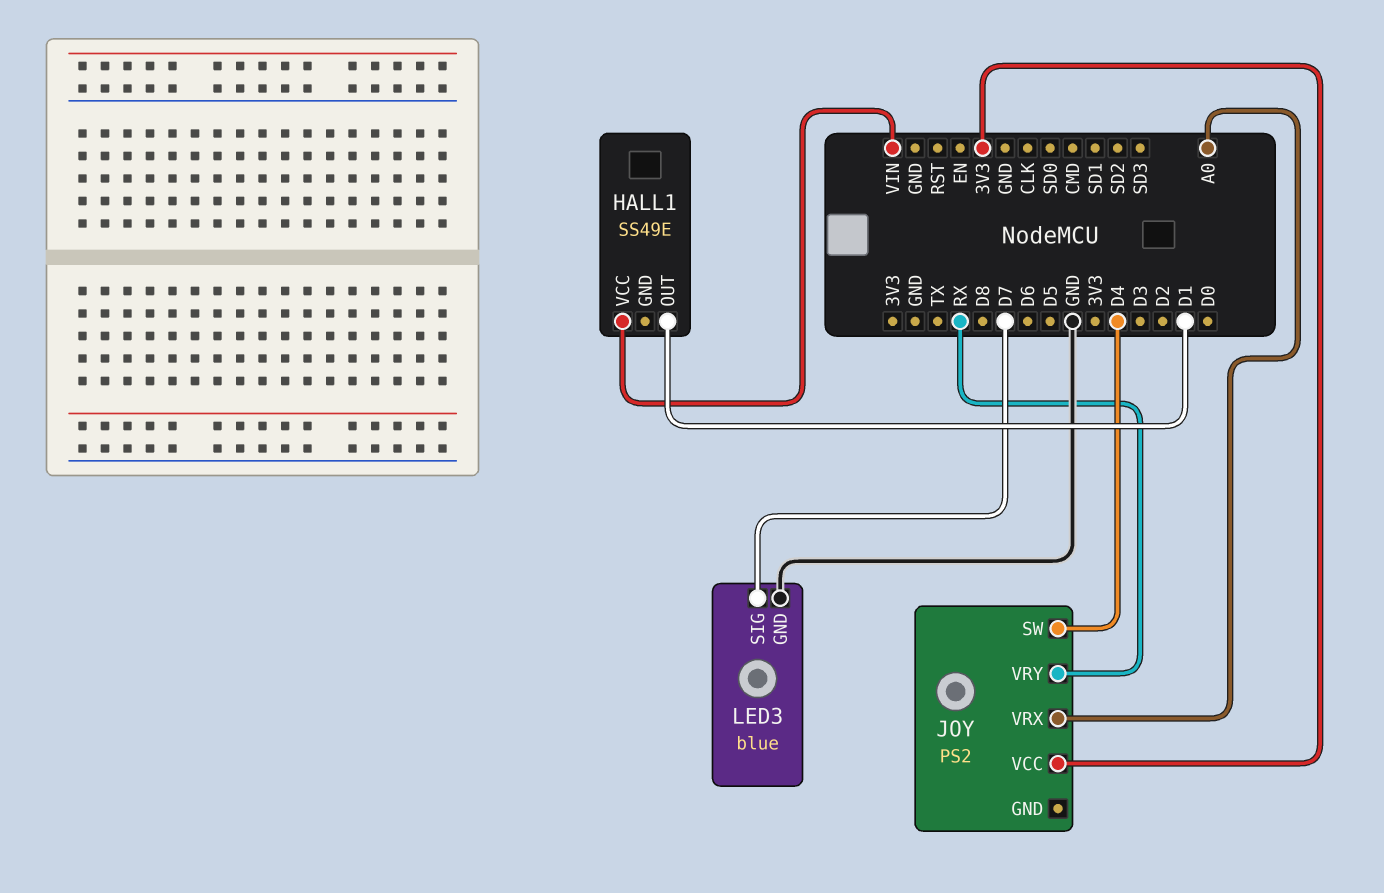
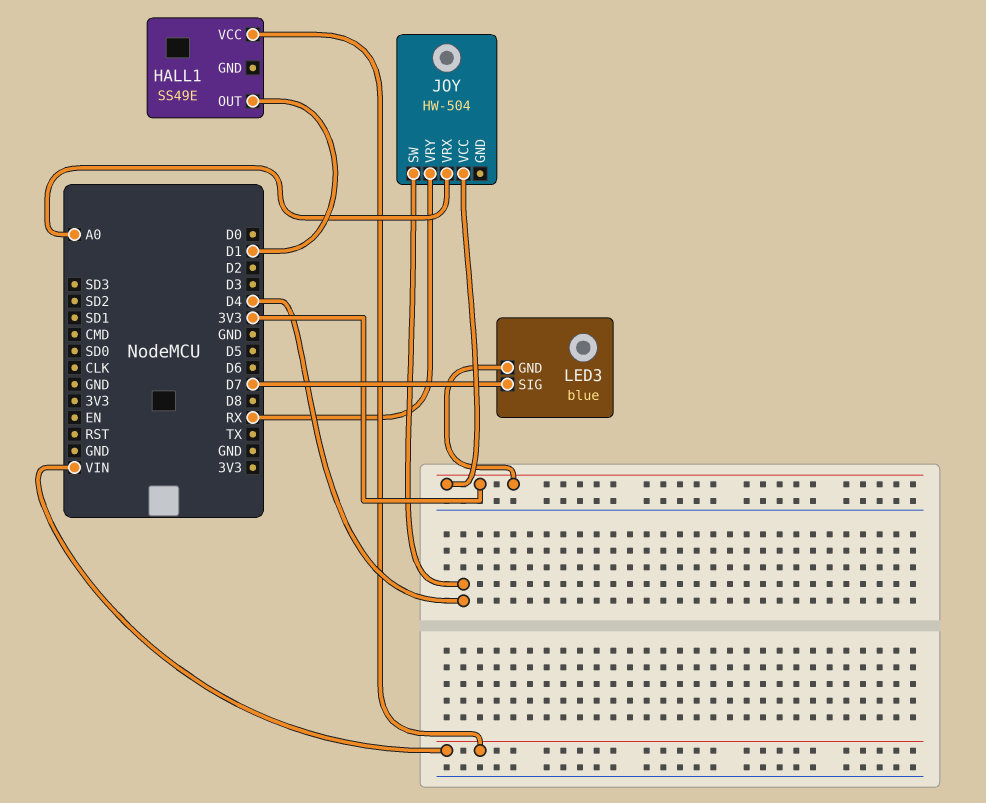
JOY: PS2 -> HW-504
LED3 pin GND: GND -> 3V3

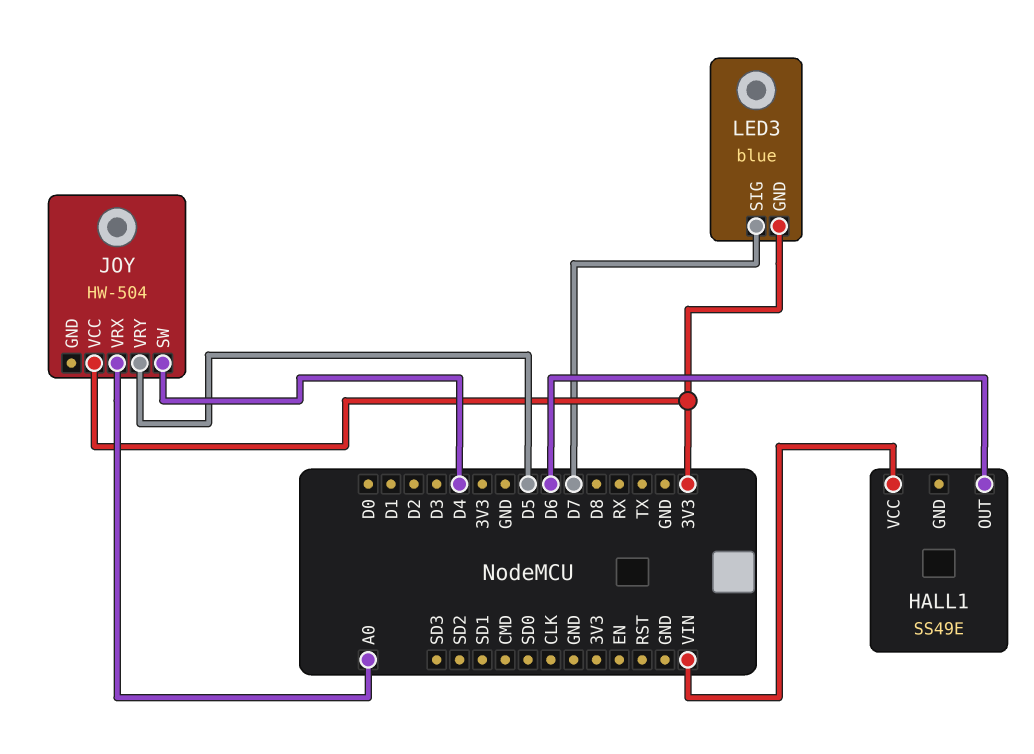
HALL1 pin OUT: D1 -> D6
JOY pin VRY: RX -> D5

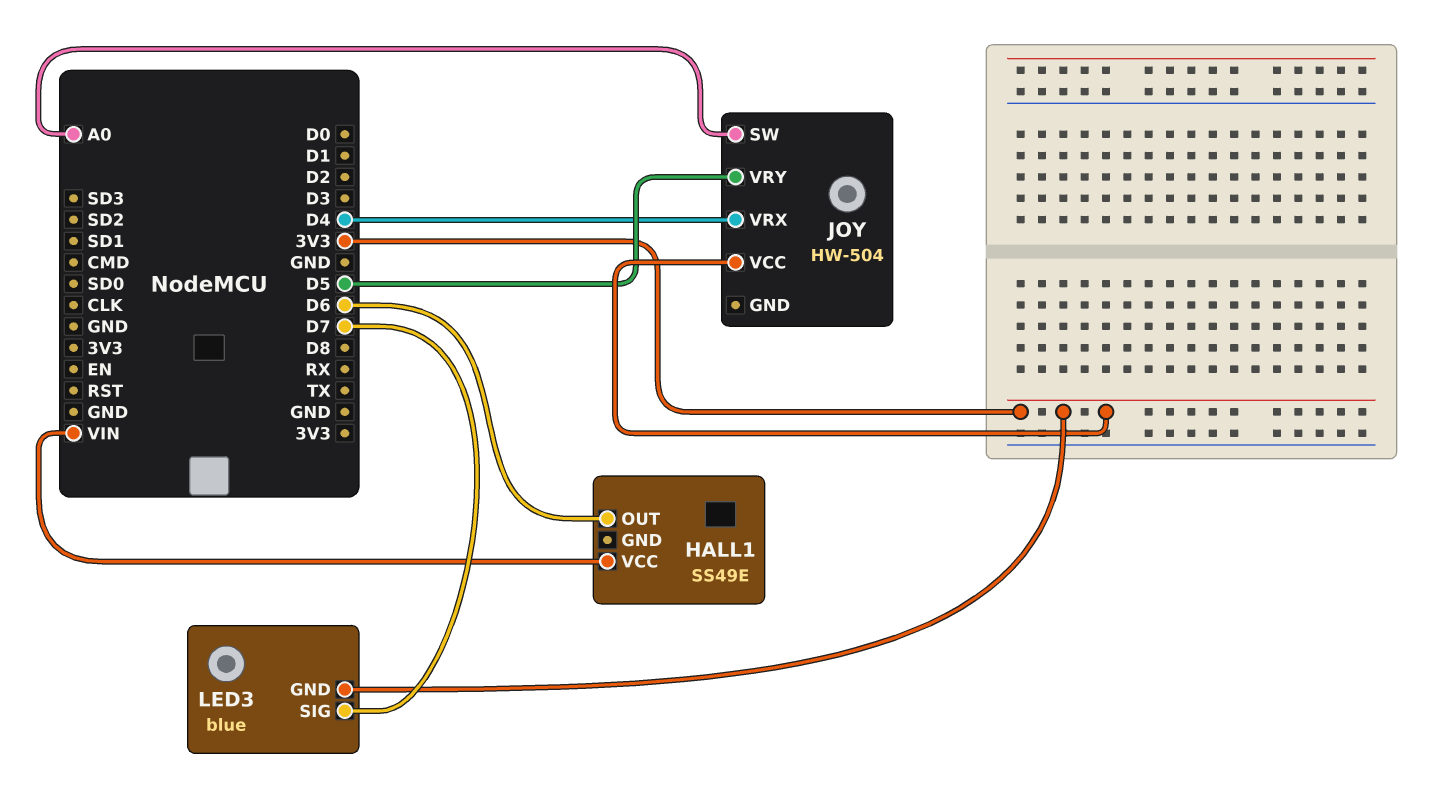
JOY pin SW: D4 -> A0
JOY pin VRX: A0 -> D4

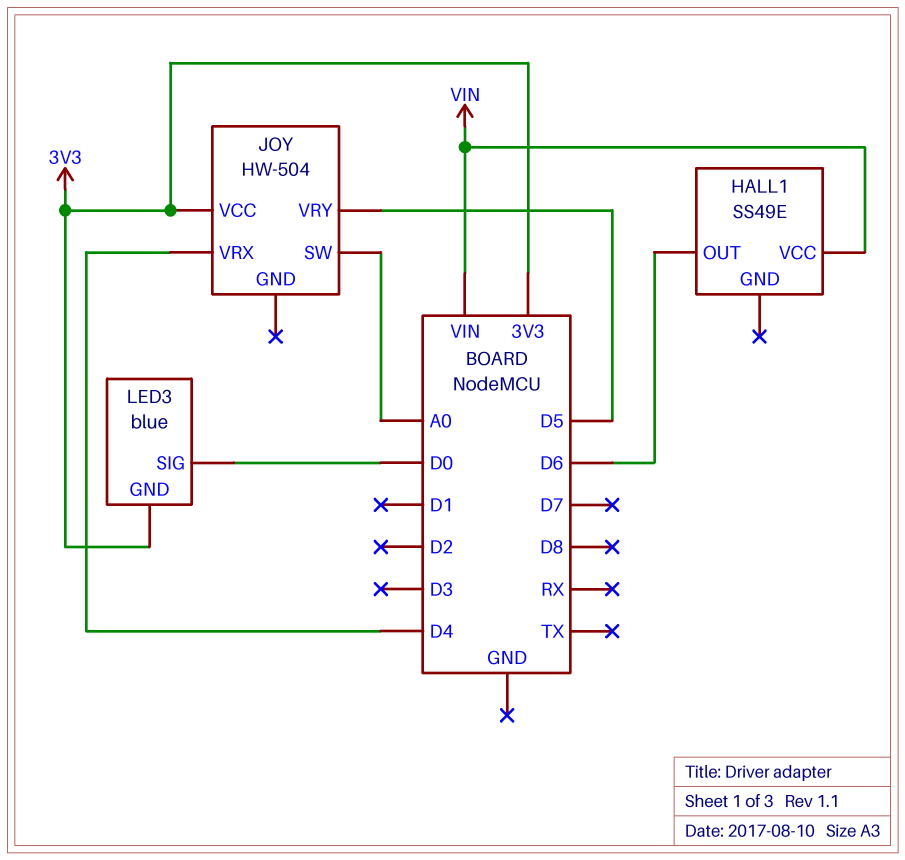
LED3 pin SIG: D7 -> D0

